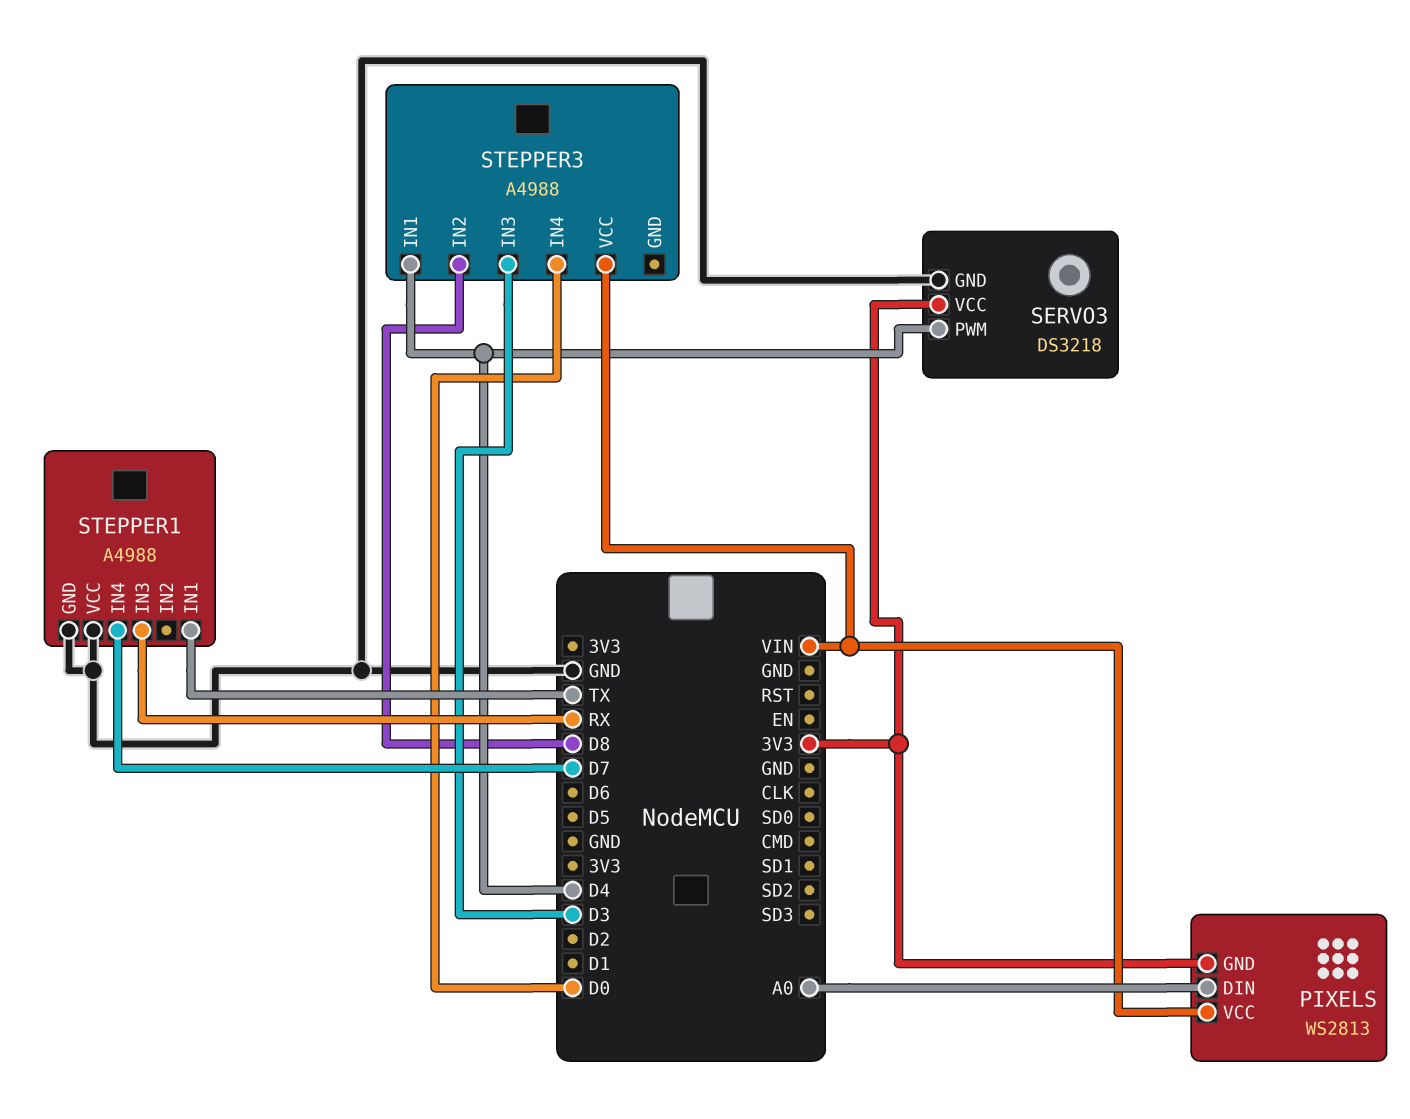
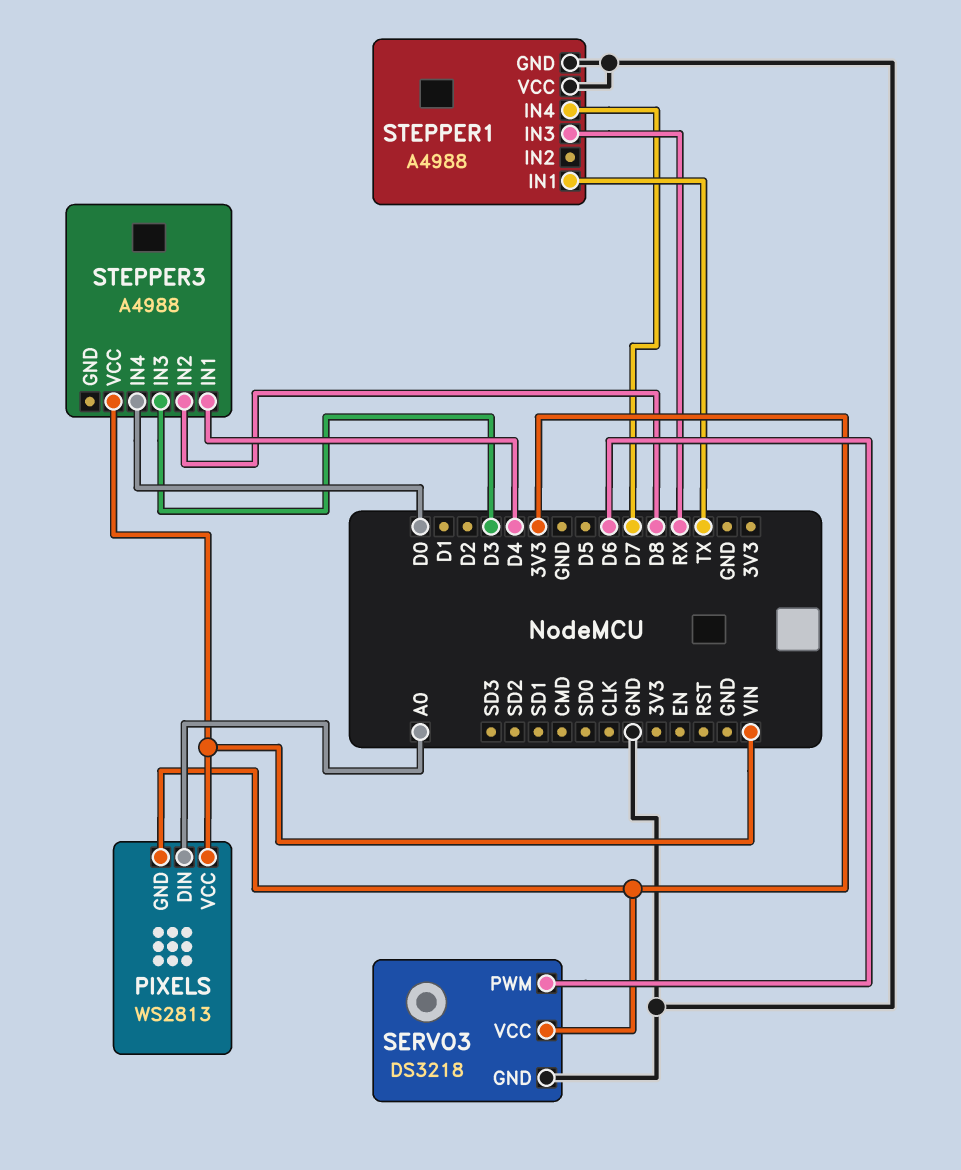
SERVO3 pin PWM: D4 -> D6

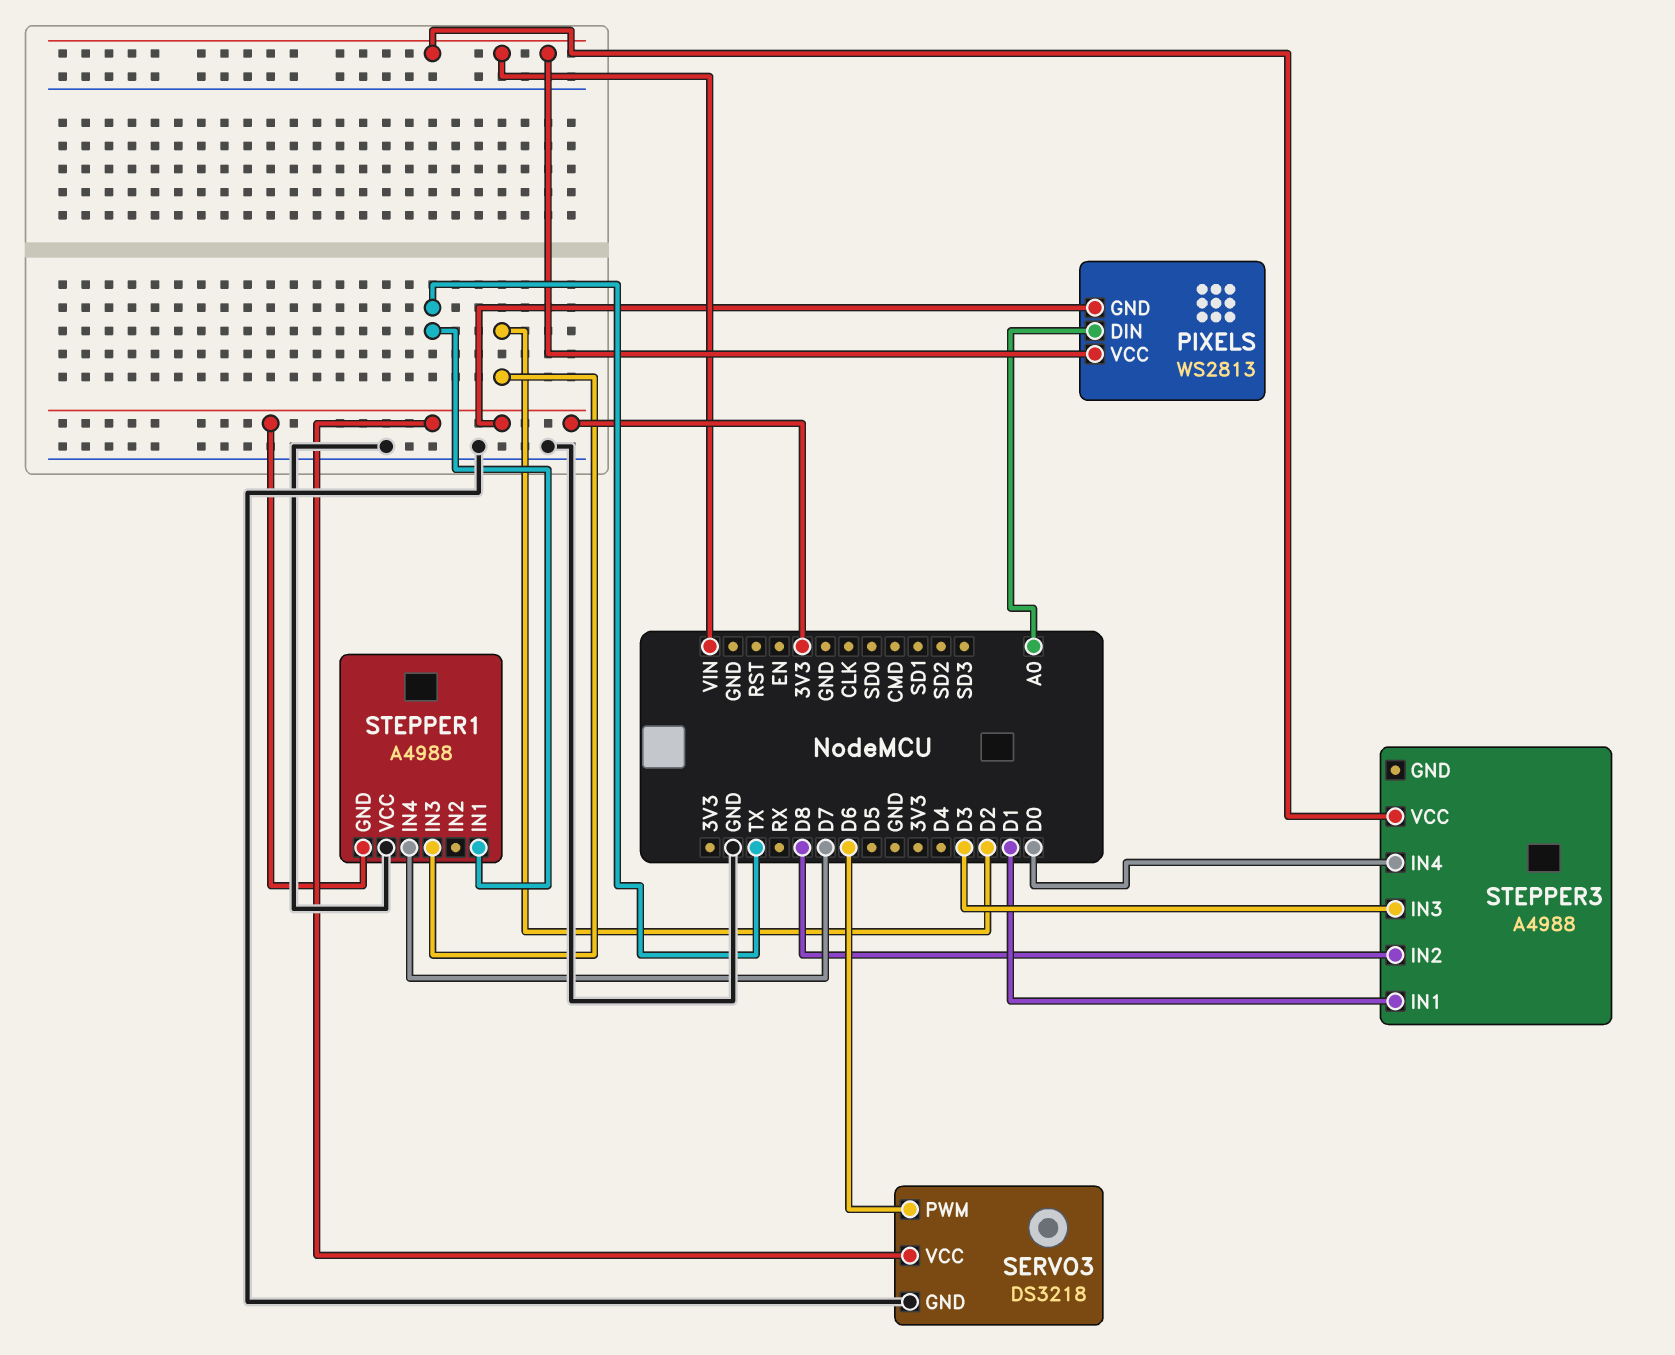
STEPPER1 pin GND: GND -> 3V3
STEPPER1 pin IN3: RX -> D2
STEPPER3 pin IN1: D4 -> D1

